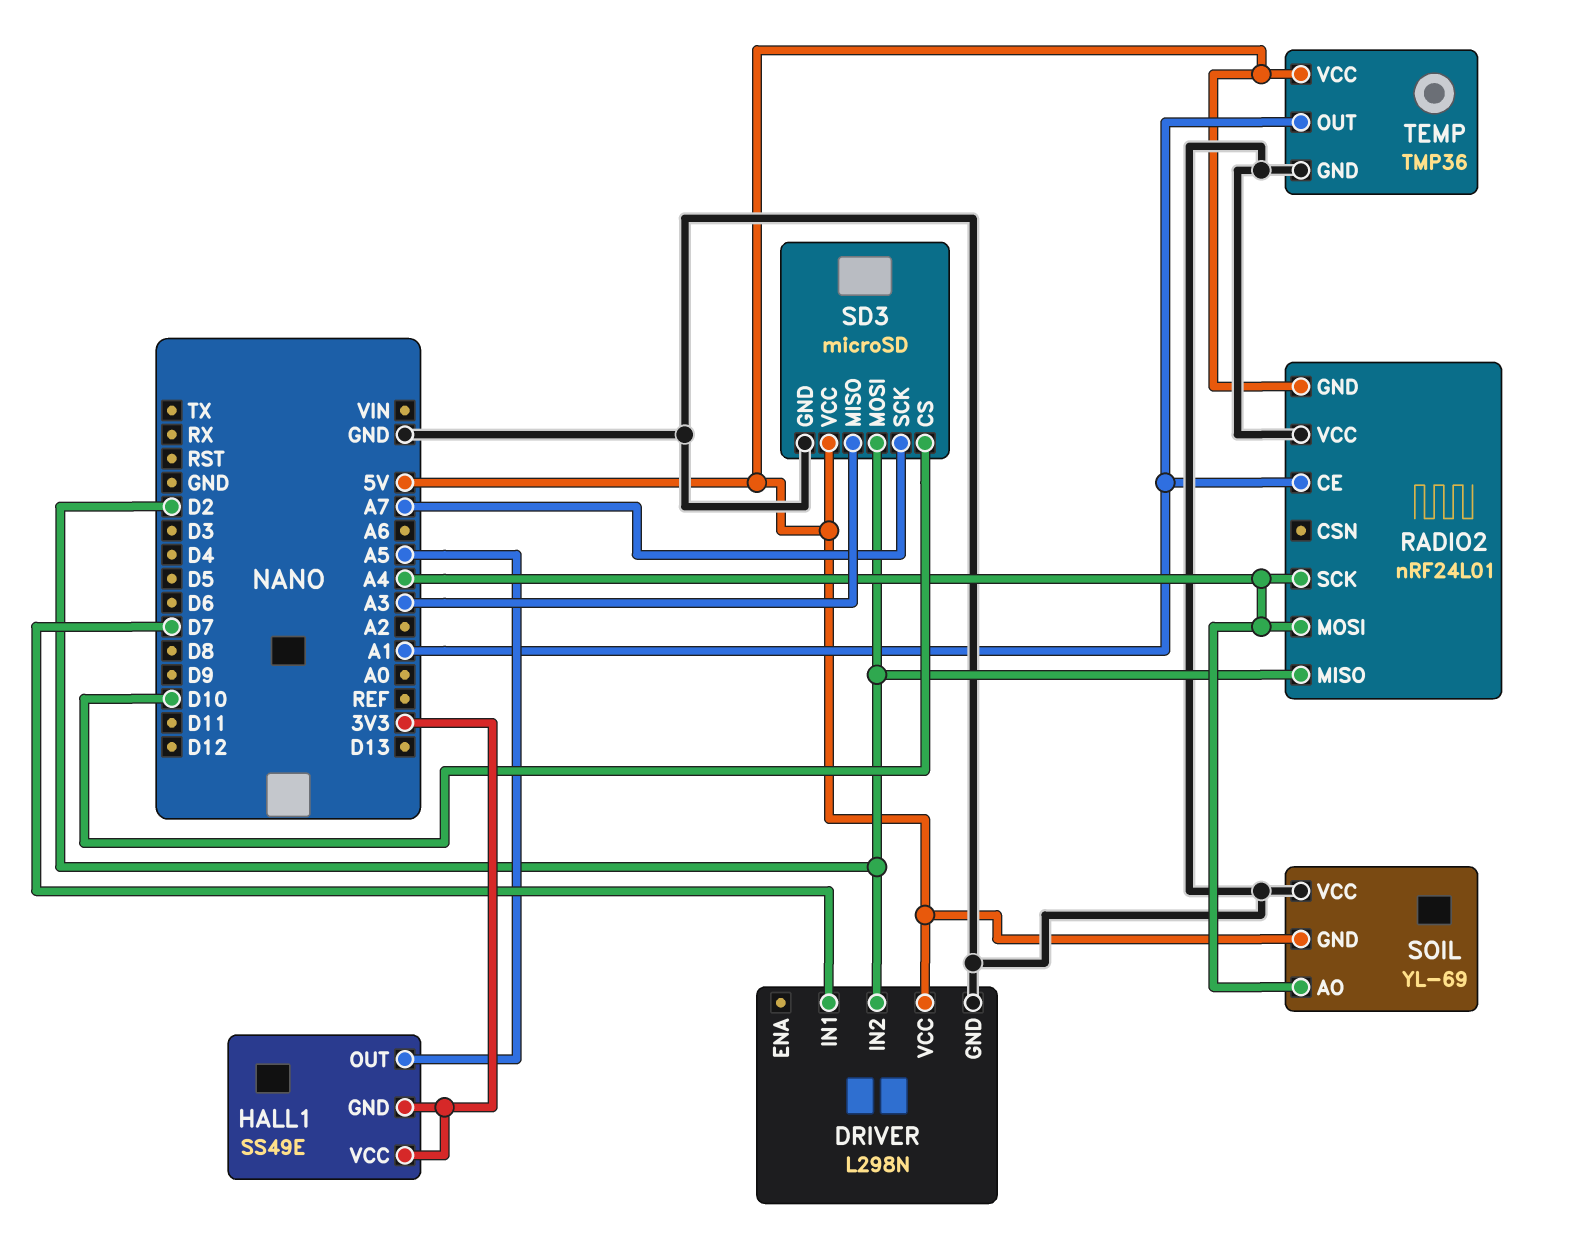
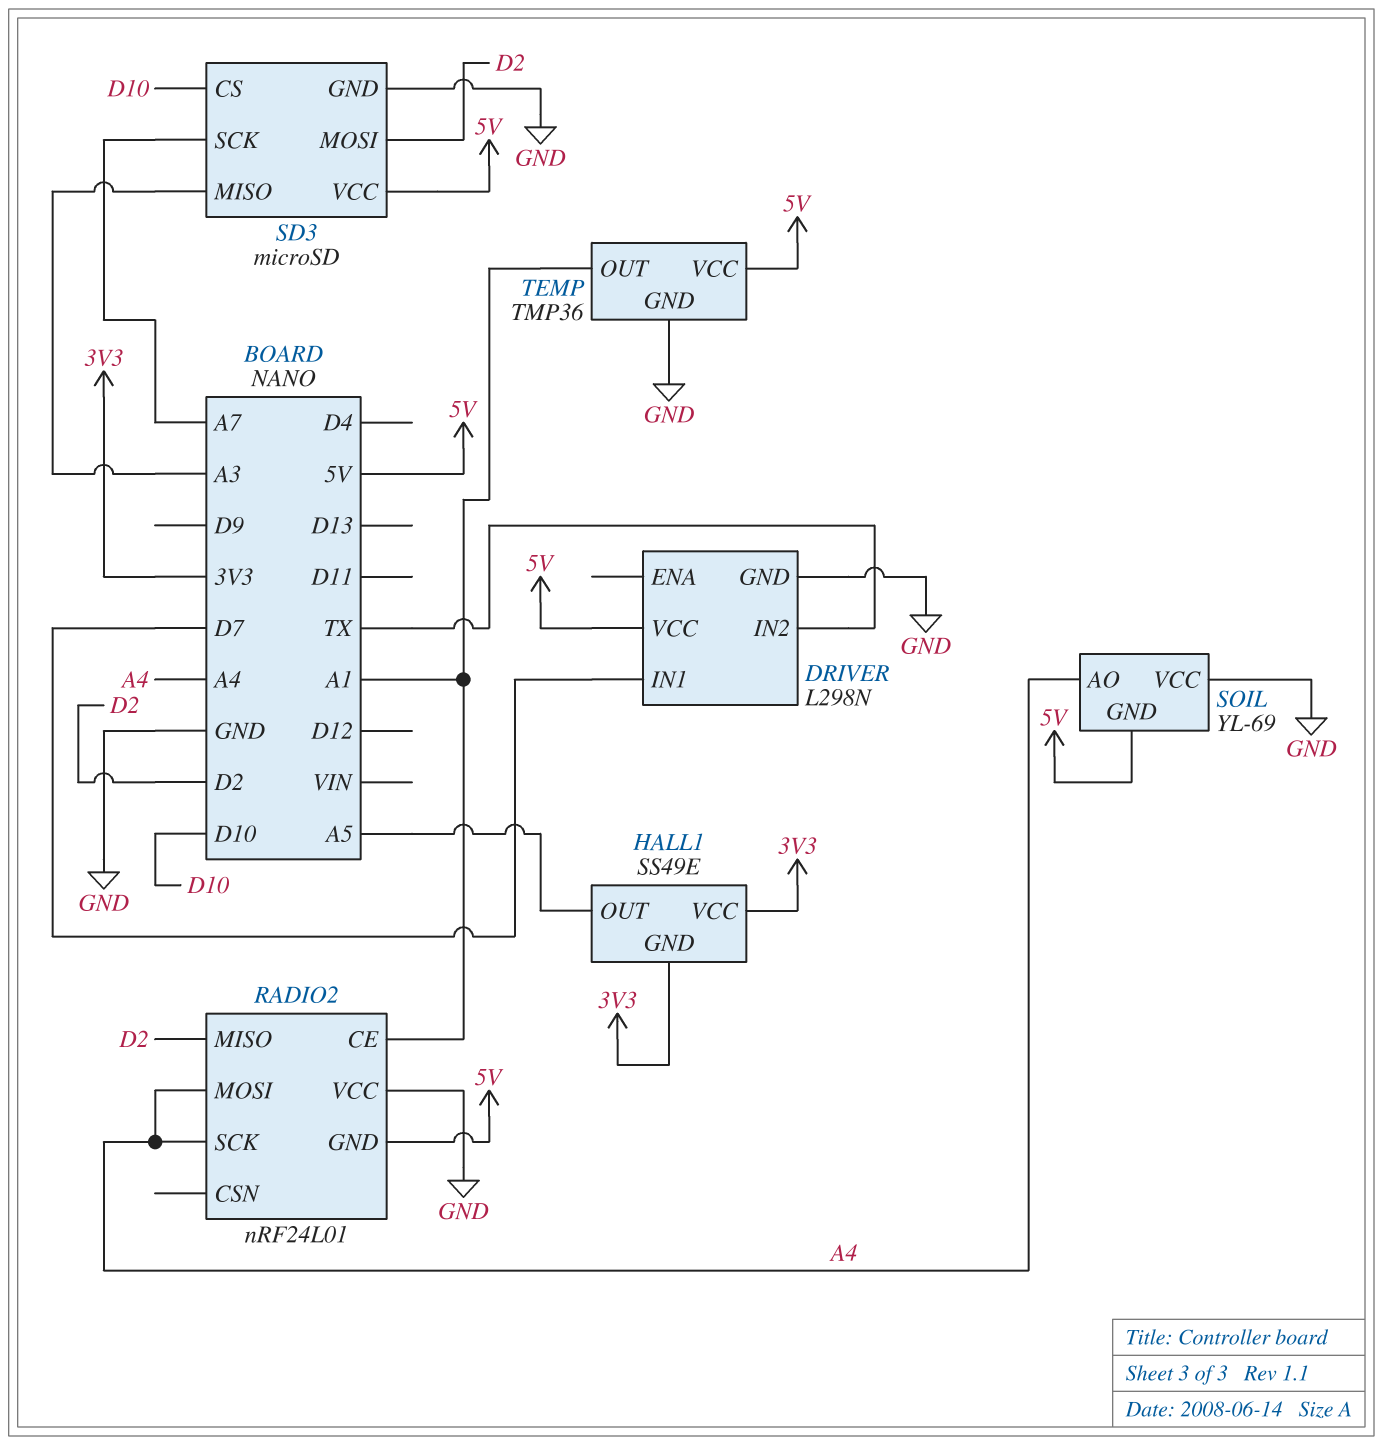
DRIVER pin IN2: D2 -> TX

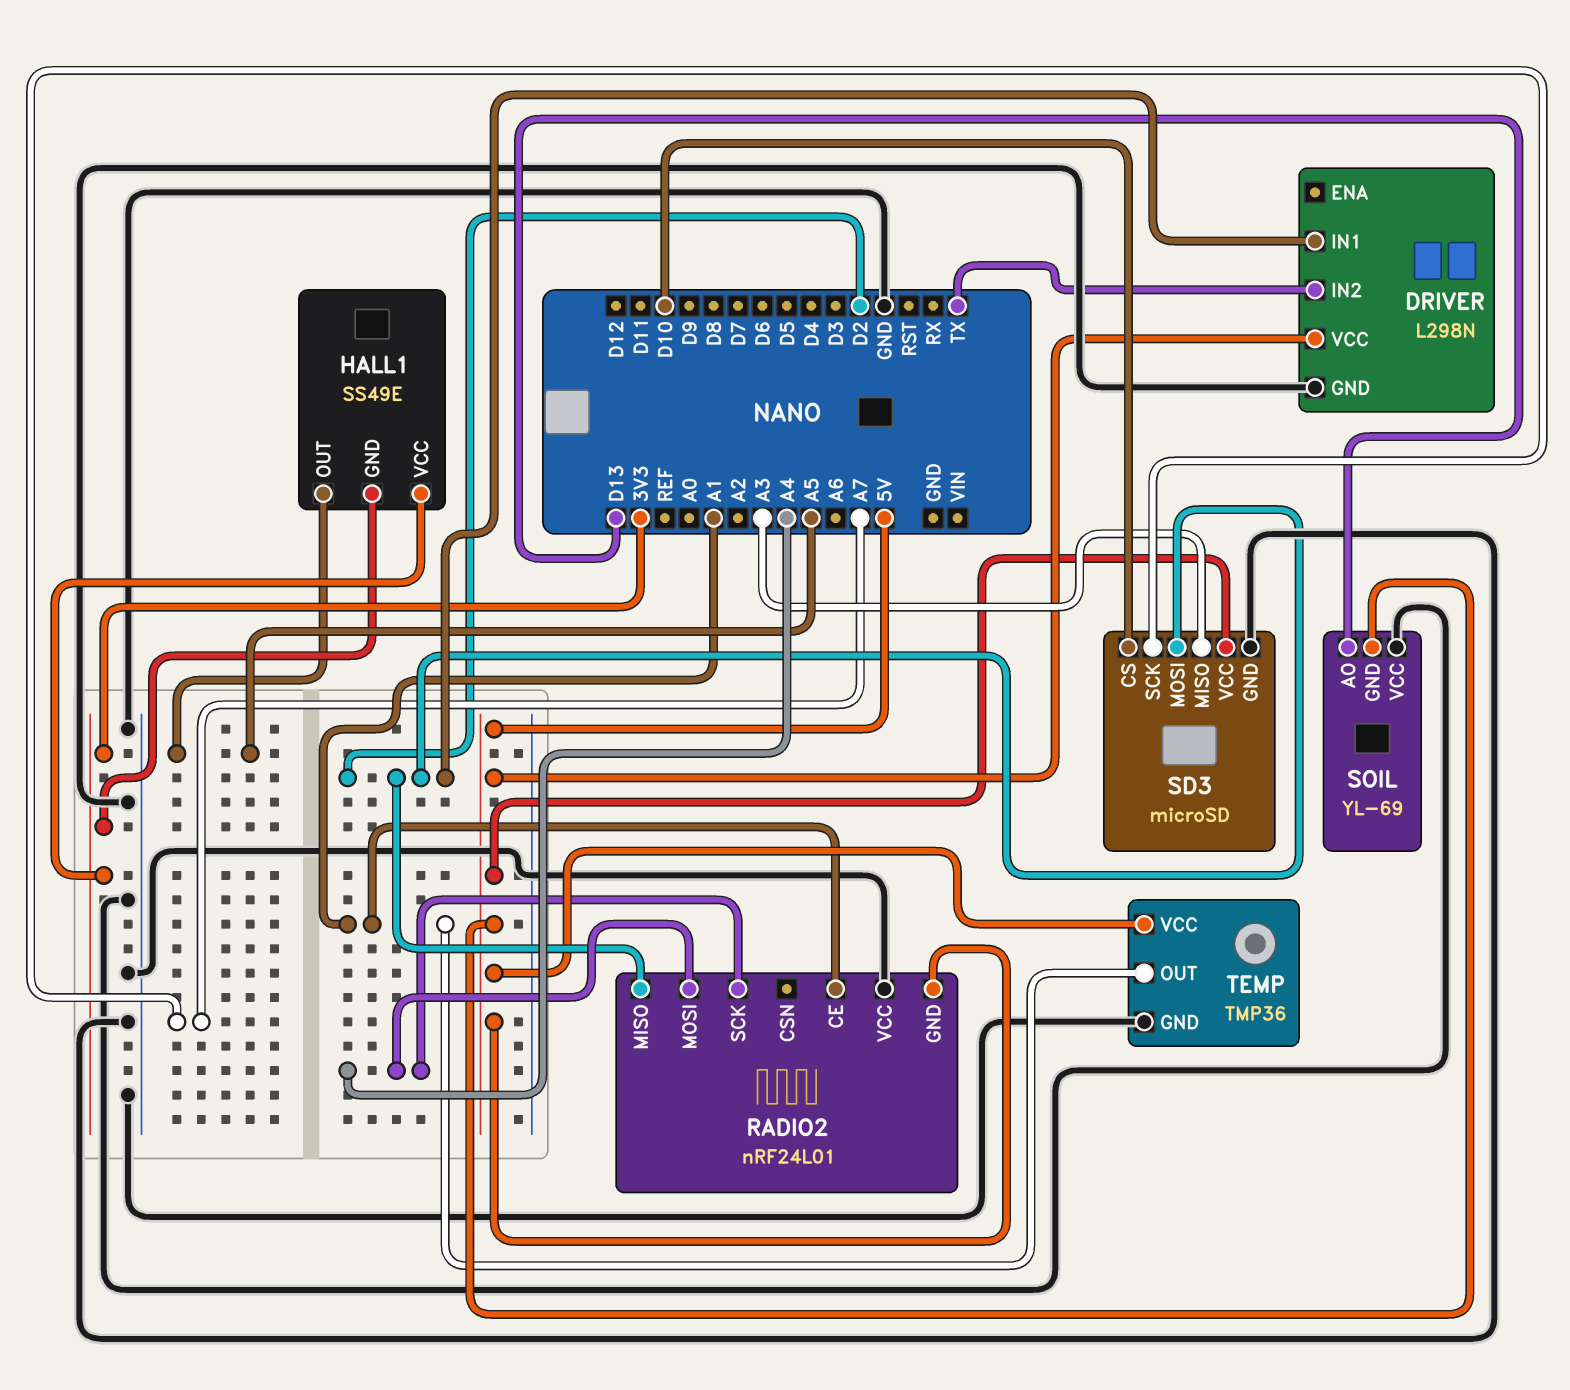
DRIVER pin IN1: D7 -> D2
SOIL pin AO: A4 -> D13

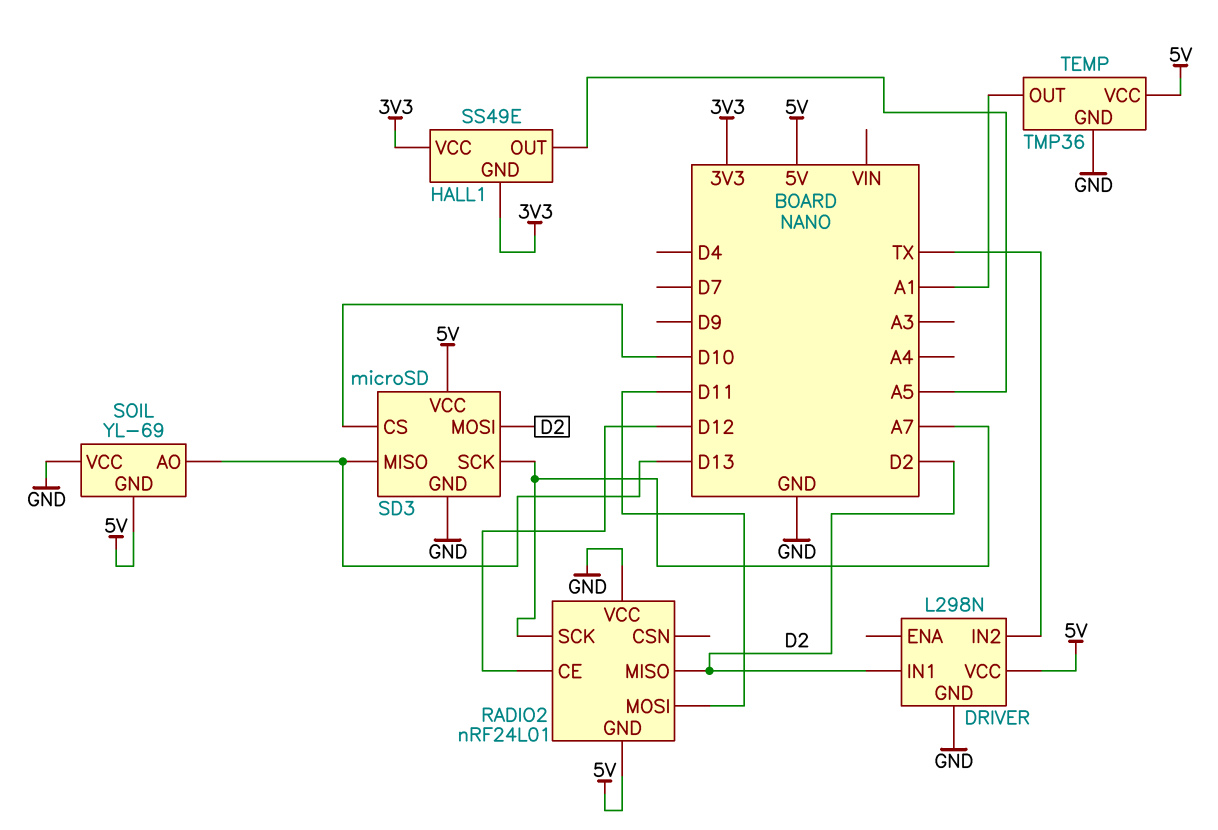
RADIO2 pin CE: A1 -> D12
RADIO2 pin MOSI: A4 -> D11
RADIO2 pin SCK: A4 -> A7
SD3 pin MISO: A3 -> D13

